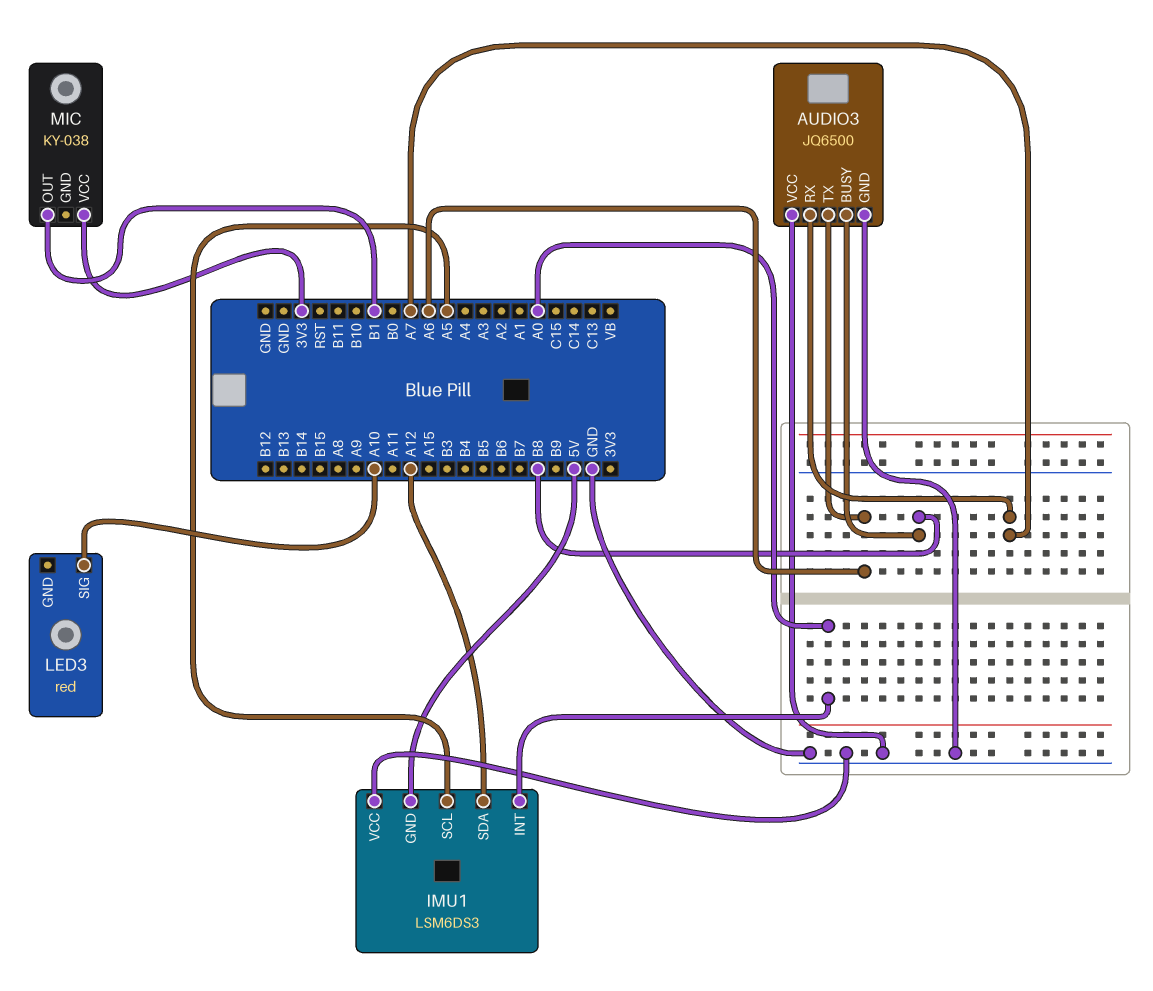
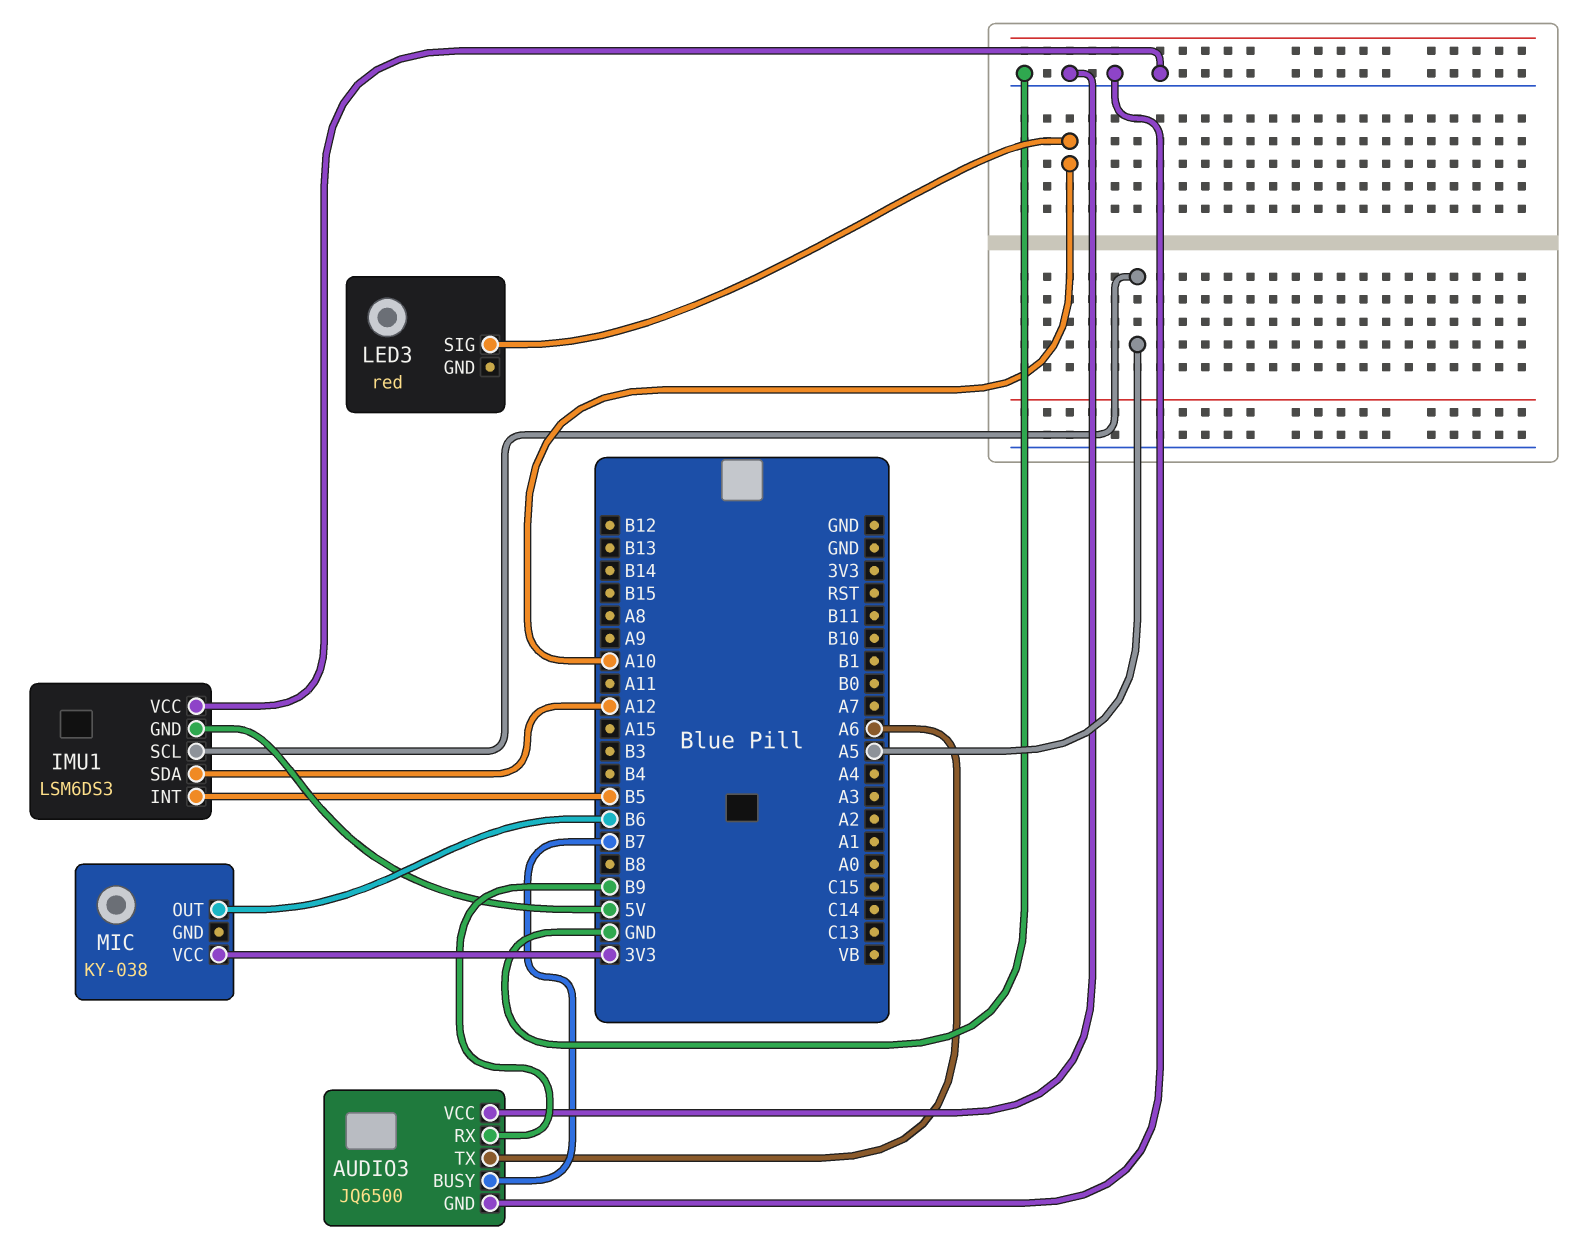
AUDIO3 pin BUSY: B8 -> B7
AUDIO3 pin RX: A7 -> B9
IMU1 pin INT: A0 -> B5
MIC pin OUT: B1 -> B6

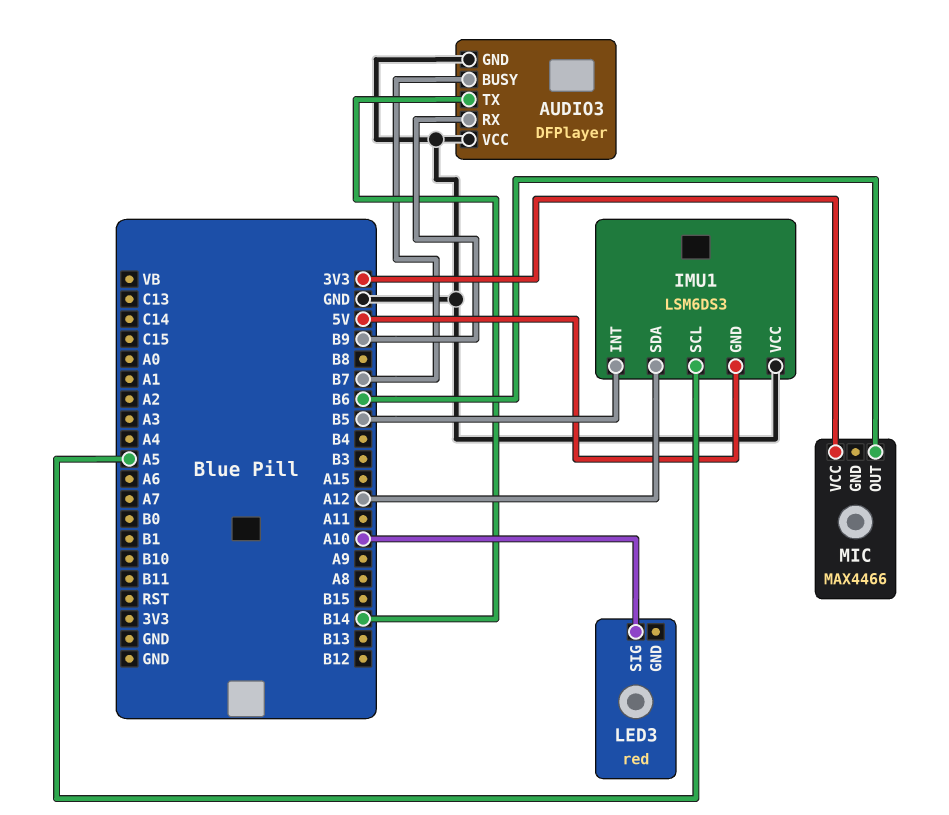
AUDIO3: JQ6500 -> DFPlayer
AUDIO3 pin TX: A6 -> B14
MIC: KY-038 -> MAX4466

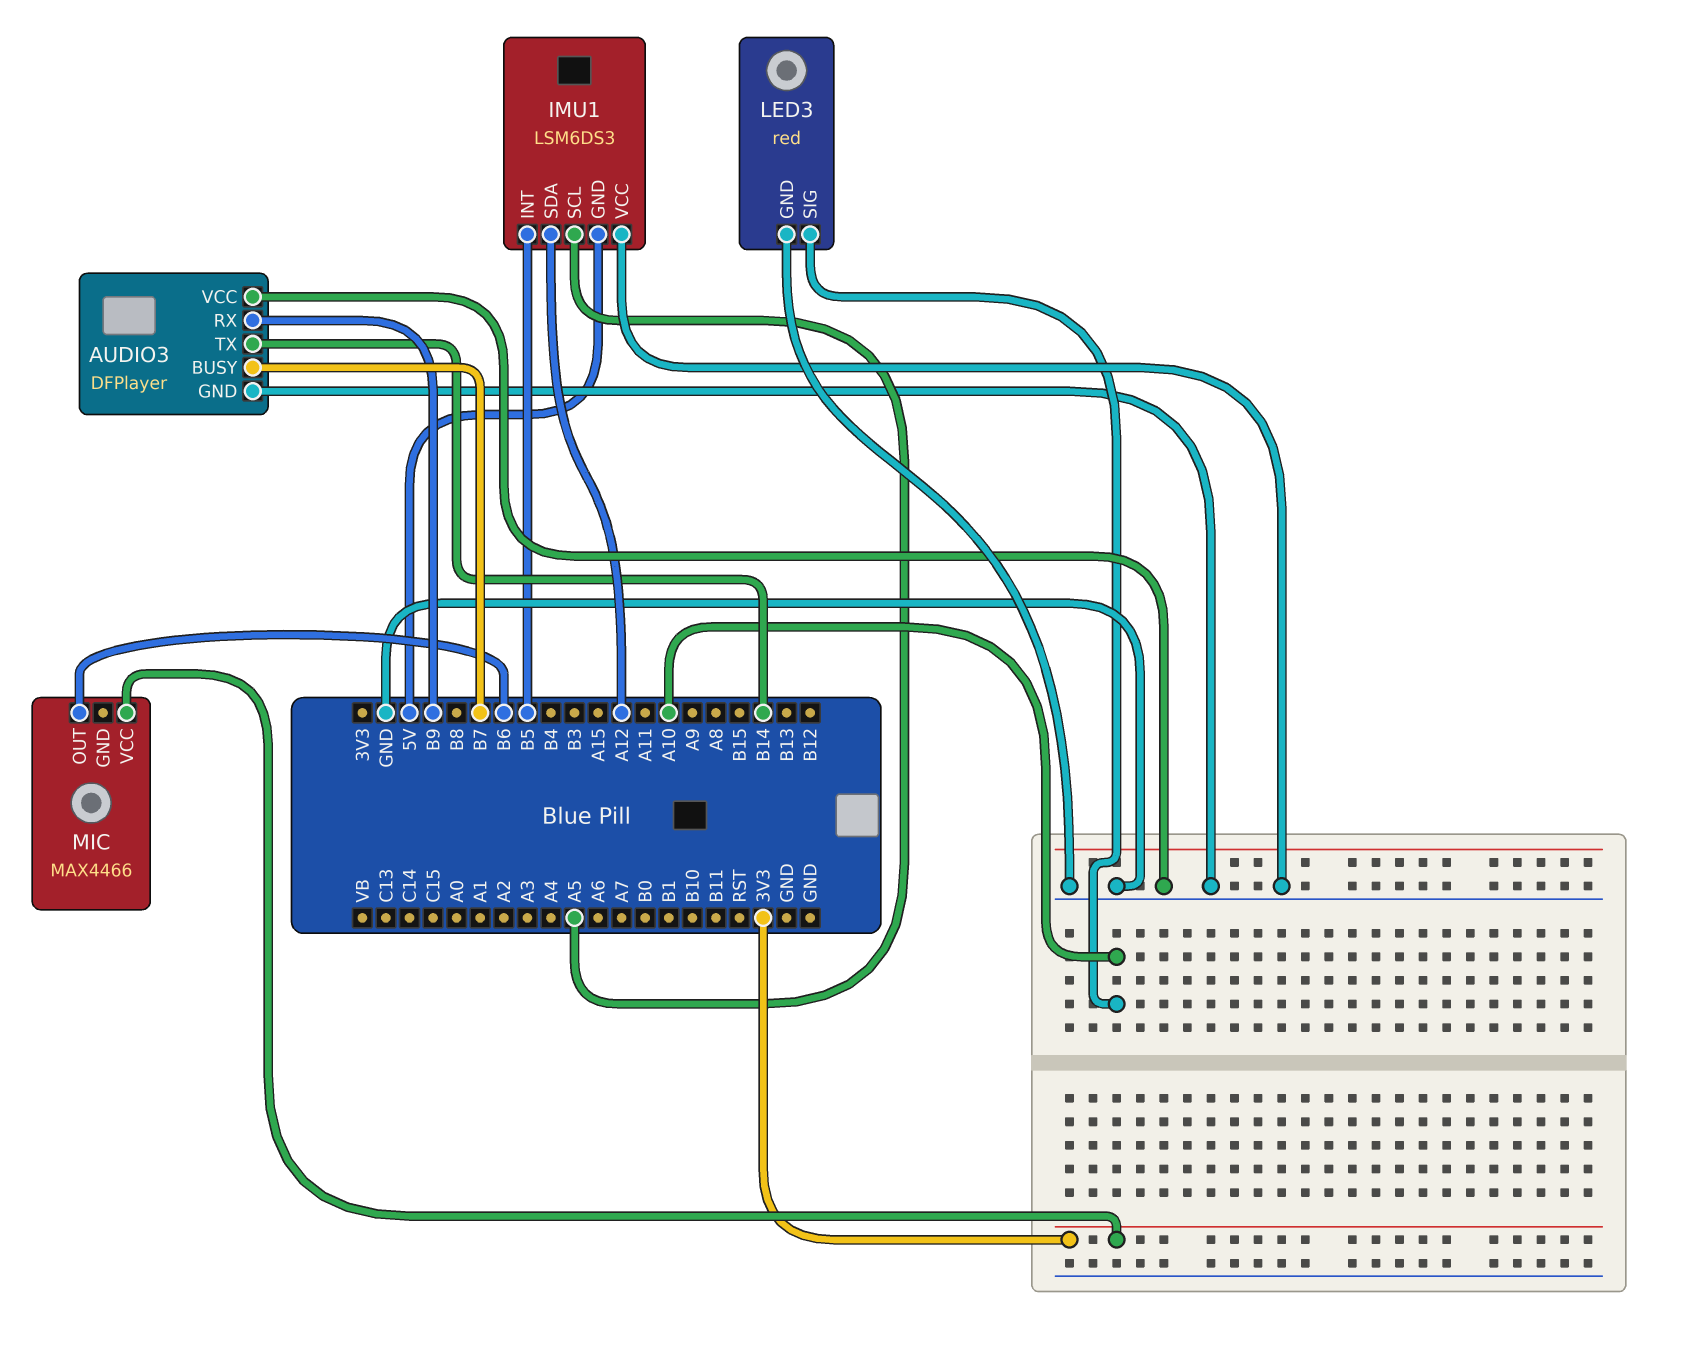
LED3 pin GND: none -> GND

